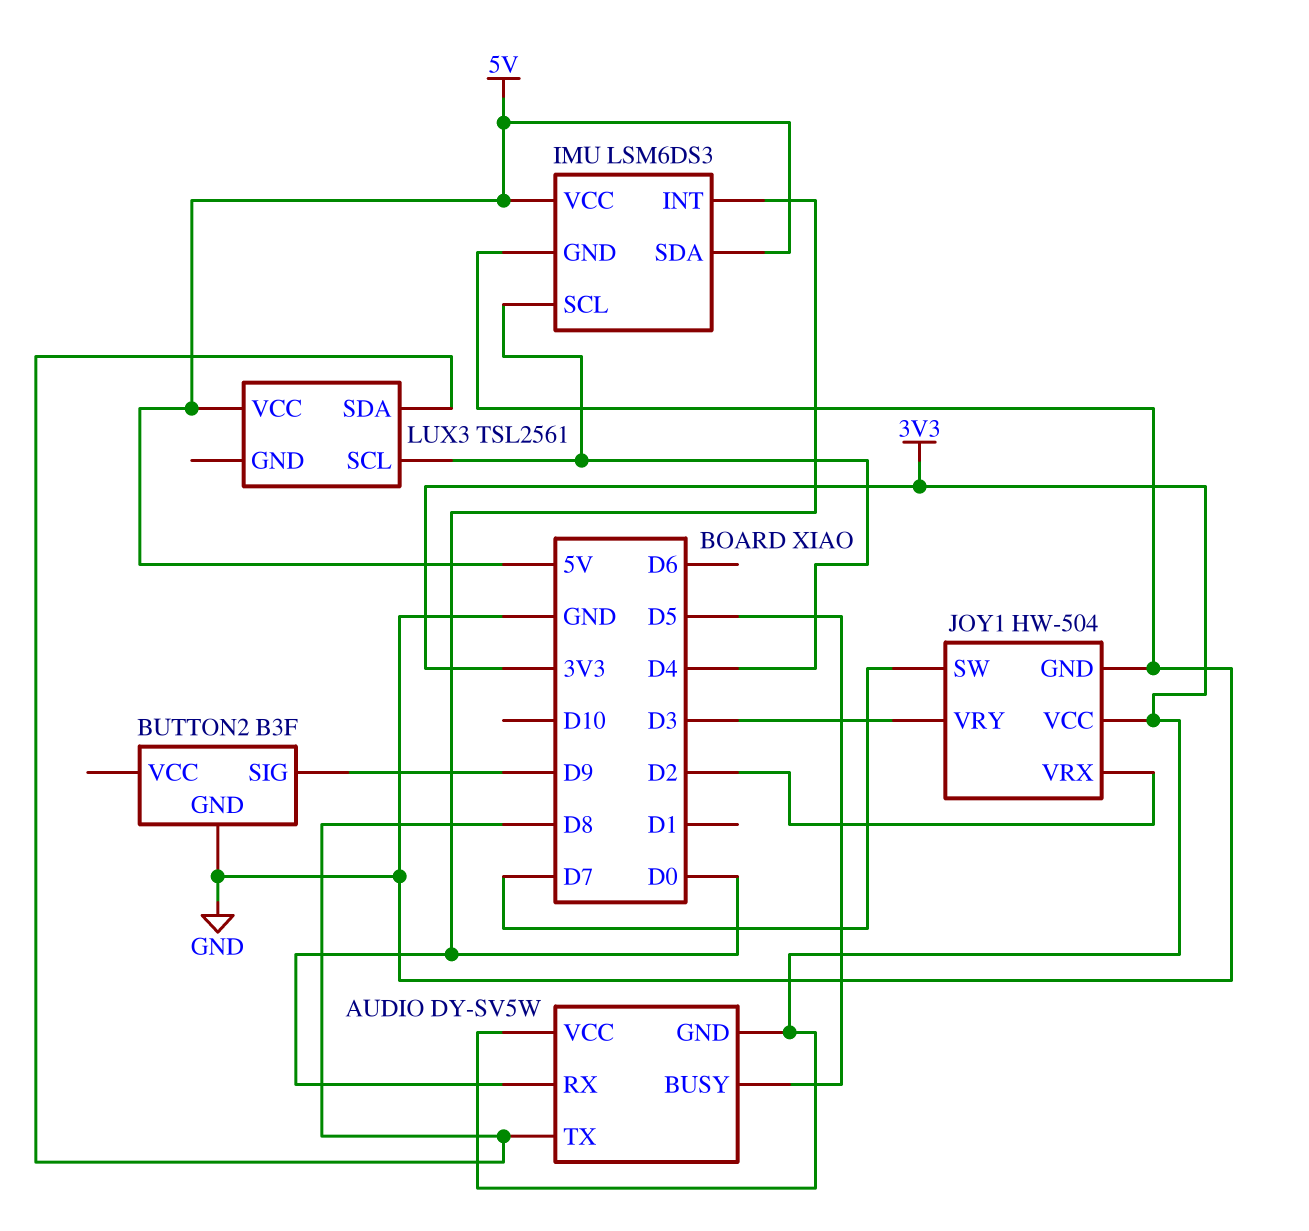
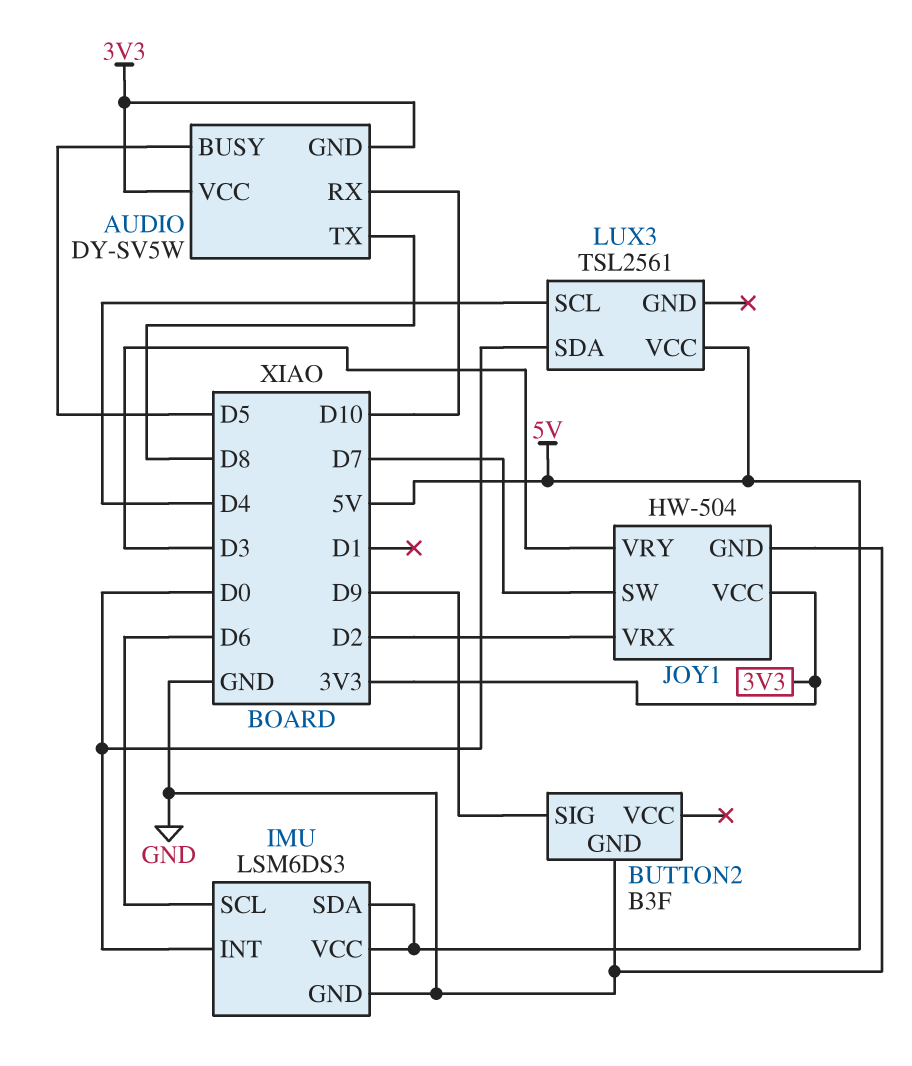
AUDIO pin RX: D0 -> D10
IMU pin SCL: D4 -> D6
LUX3 pin SDA: D8 -> D0

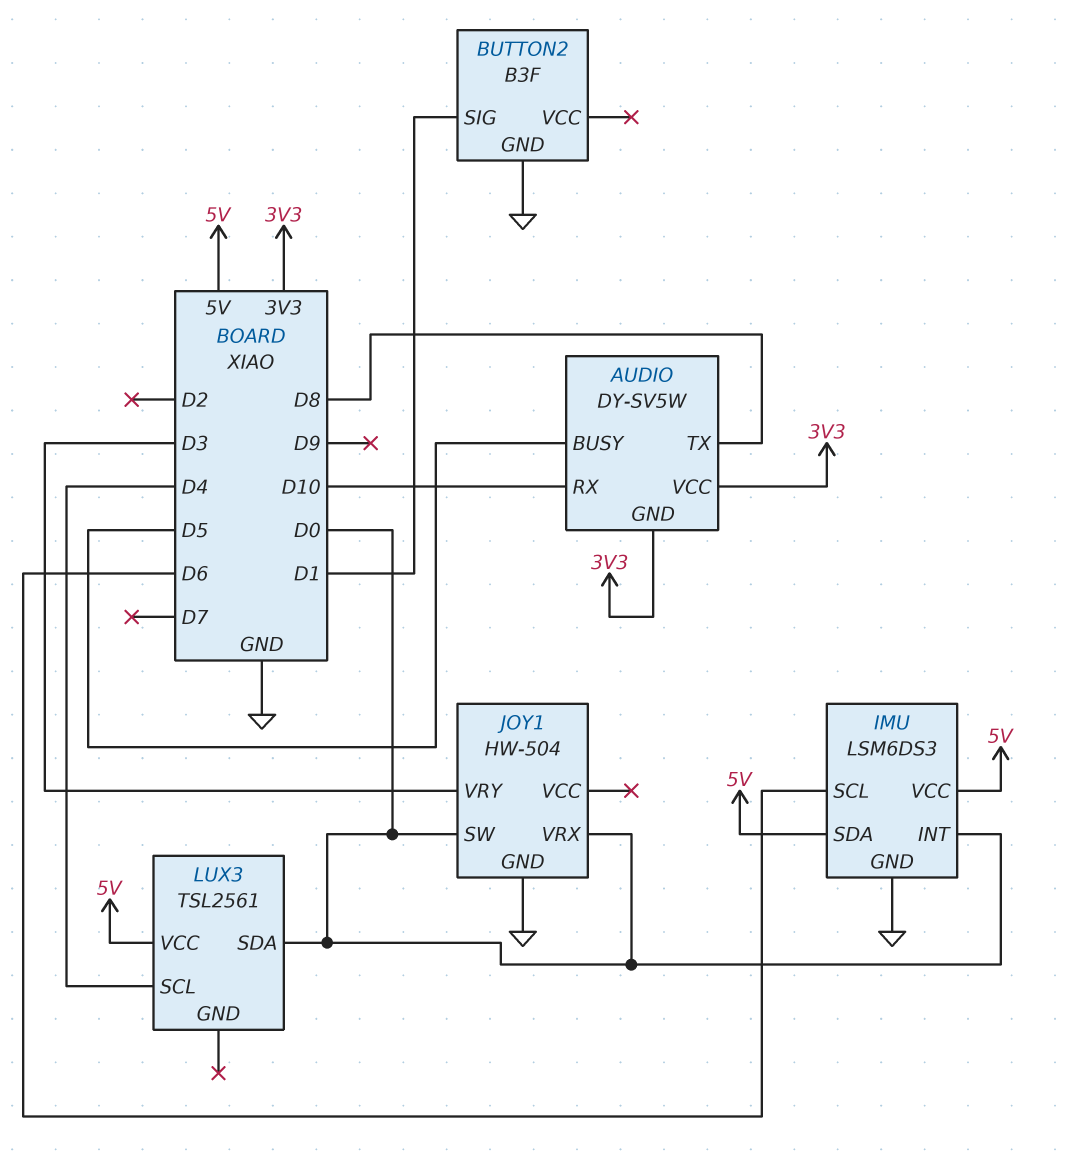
BUTTON2 pin SIG: D9 -> D1
JOY1 pin SW: D7 -> D0
JOY1 pin VCC: 3V3 -> none
JOY1 pin VRX: D2 -> D0

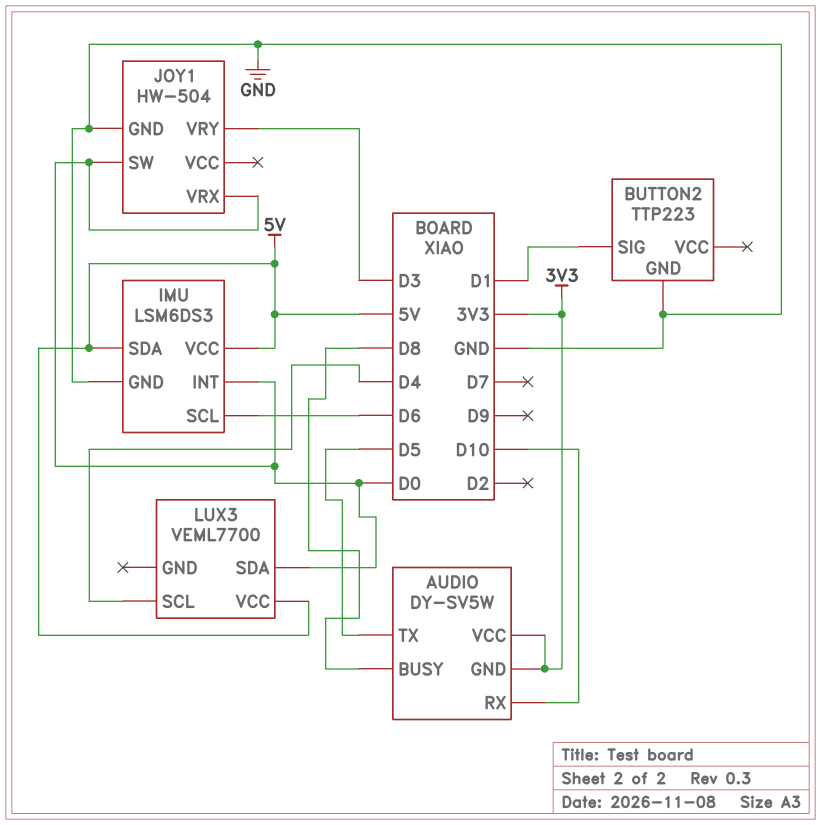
AUDIO pin BUSY: D5 -> D8
AUDIO pin TX: D8 -> D5
BUTTON2: B3F -> TTP223
LUX3: TSL2561 -> VEML7700

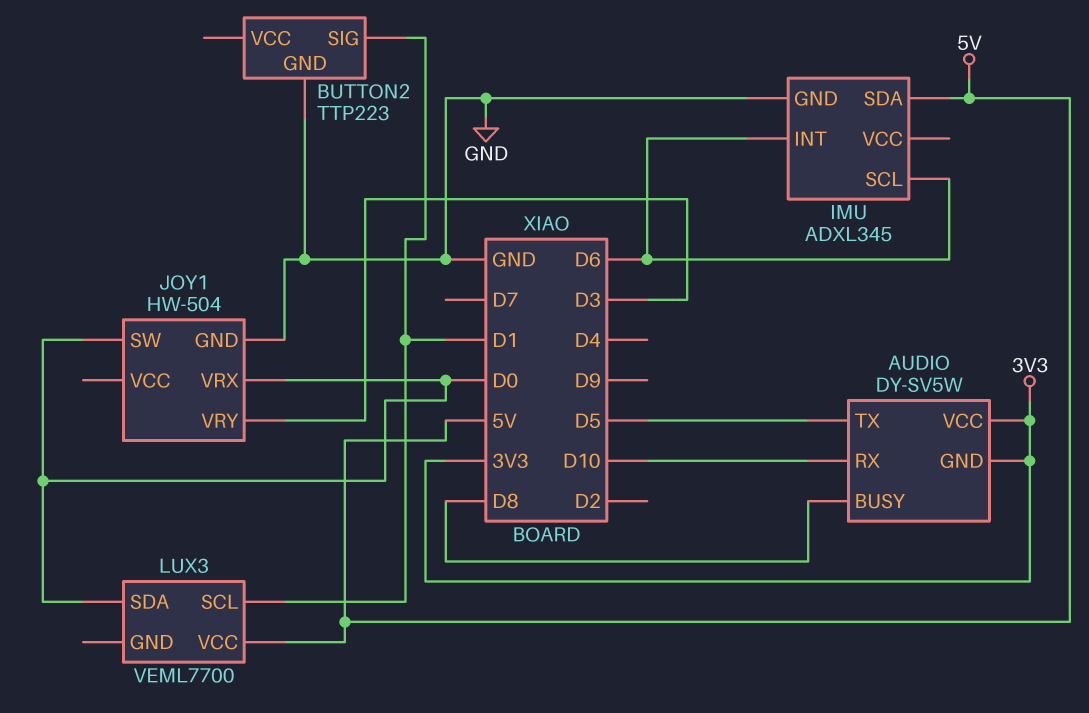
IMU: LSM6DS3 -> ADXL345
IMU pin INT: D0 -> D6
IMU pin VCC: 5V -> none
LUX3 pin SCL: D4 -> D1

